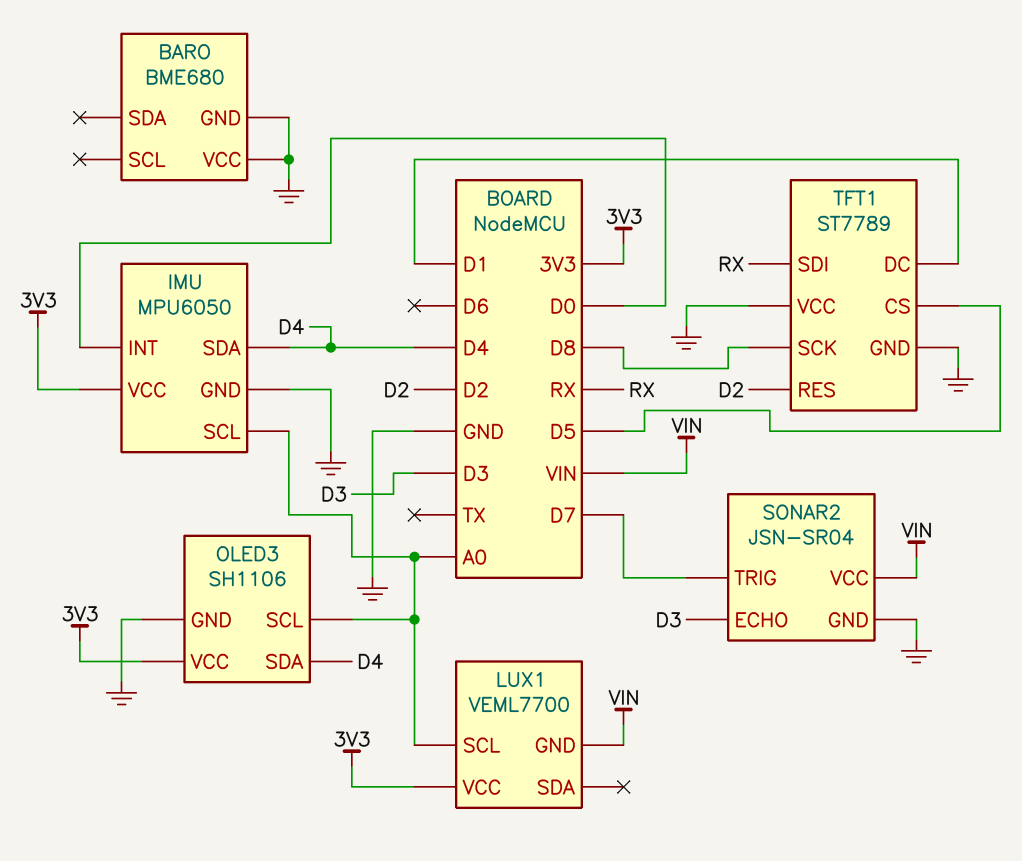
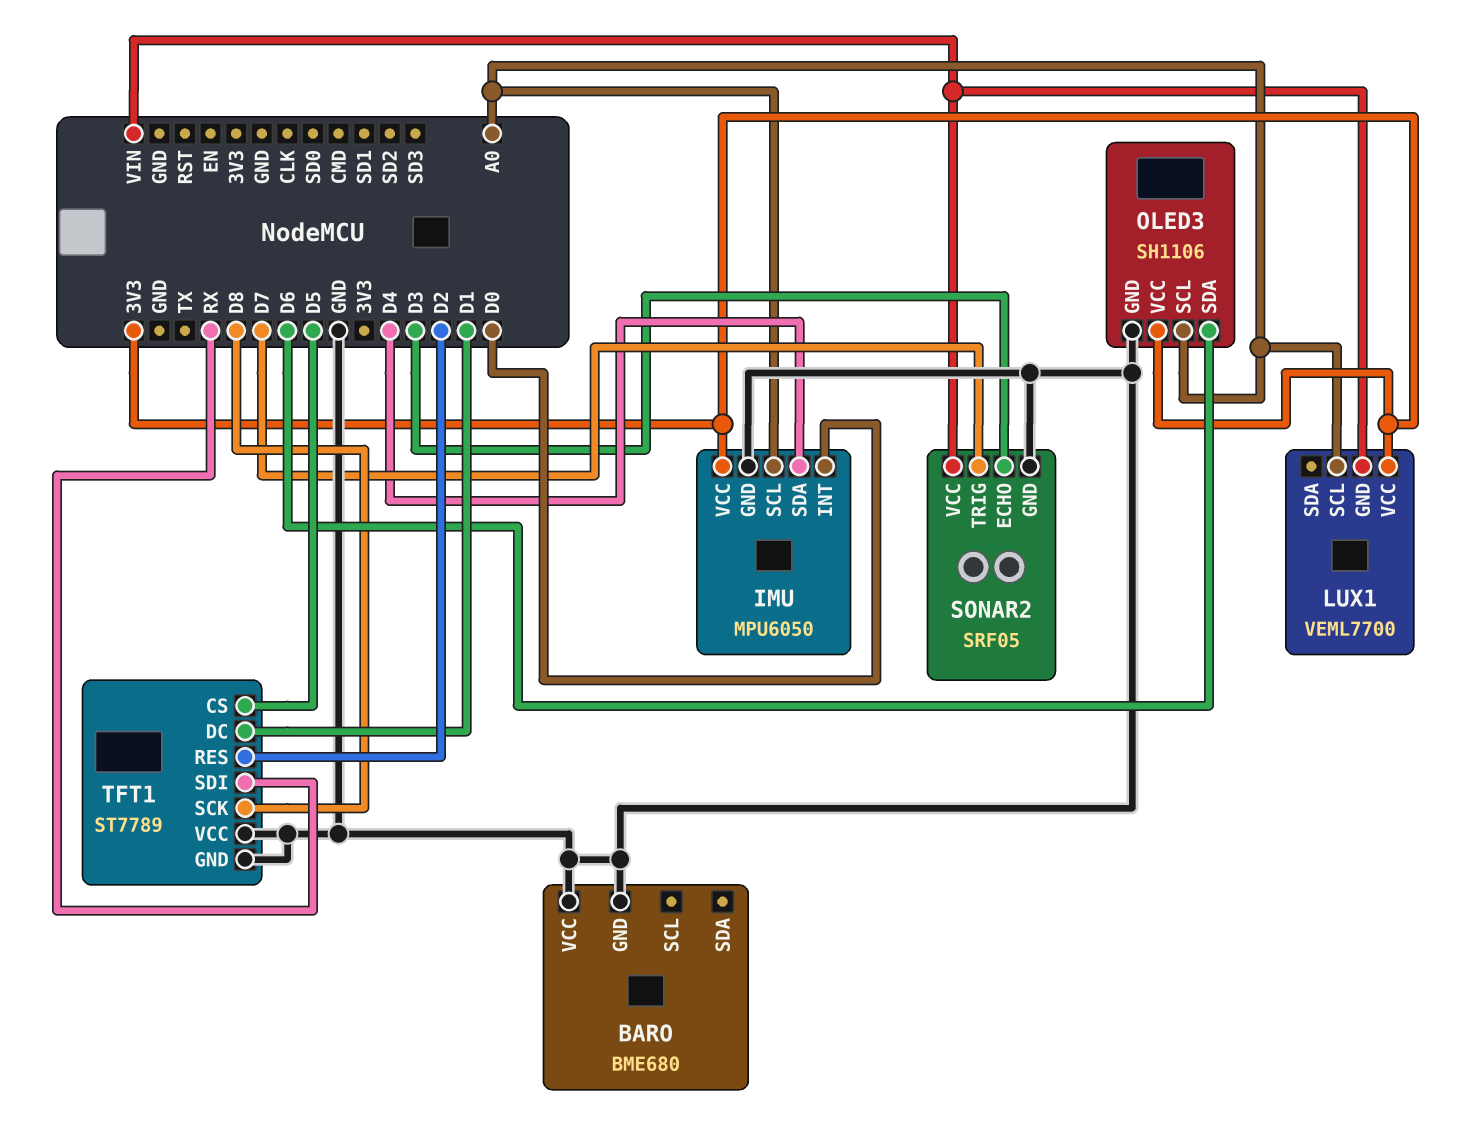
OLED3 pin SDA: D4 -> D6
SONAR2: JSN-SR04 -> SRF05

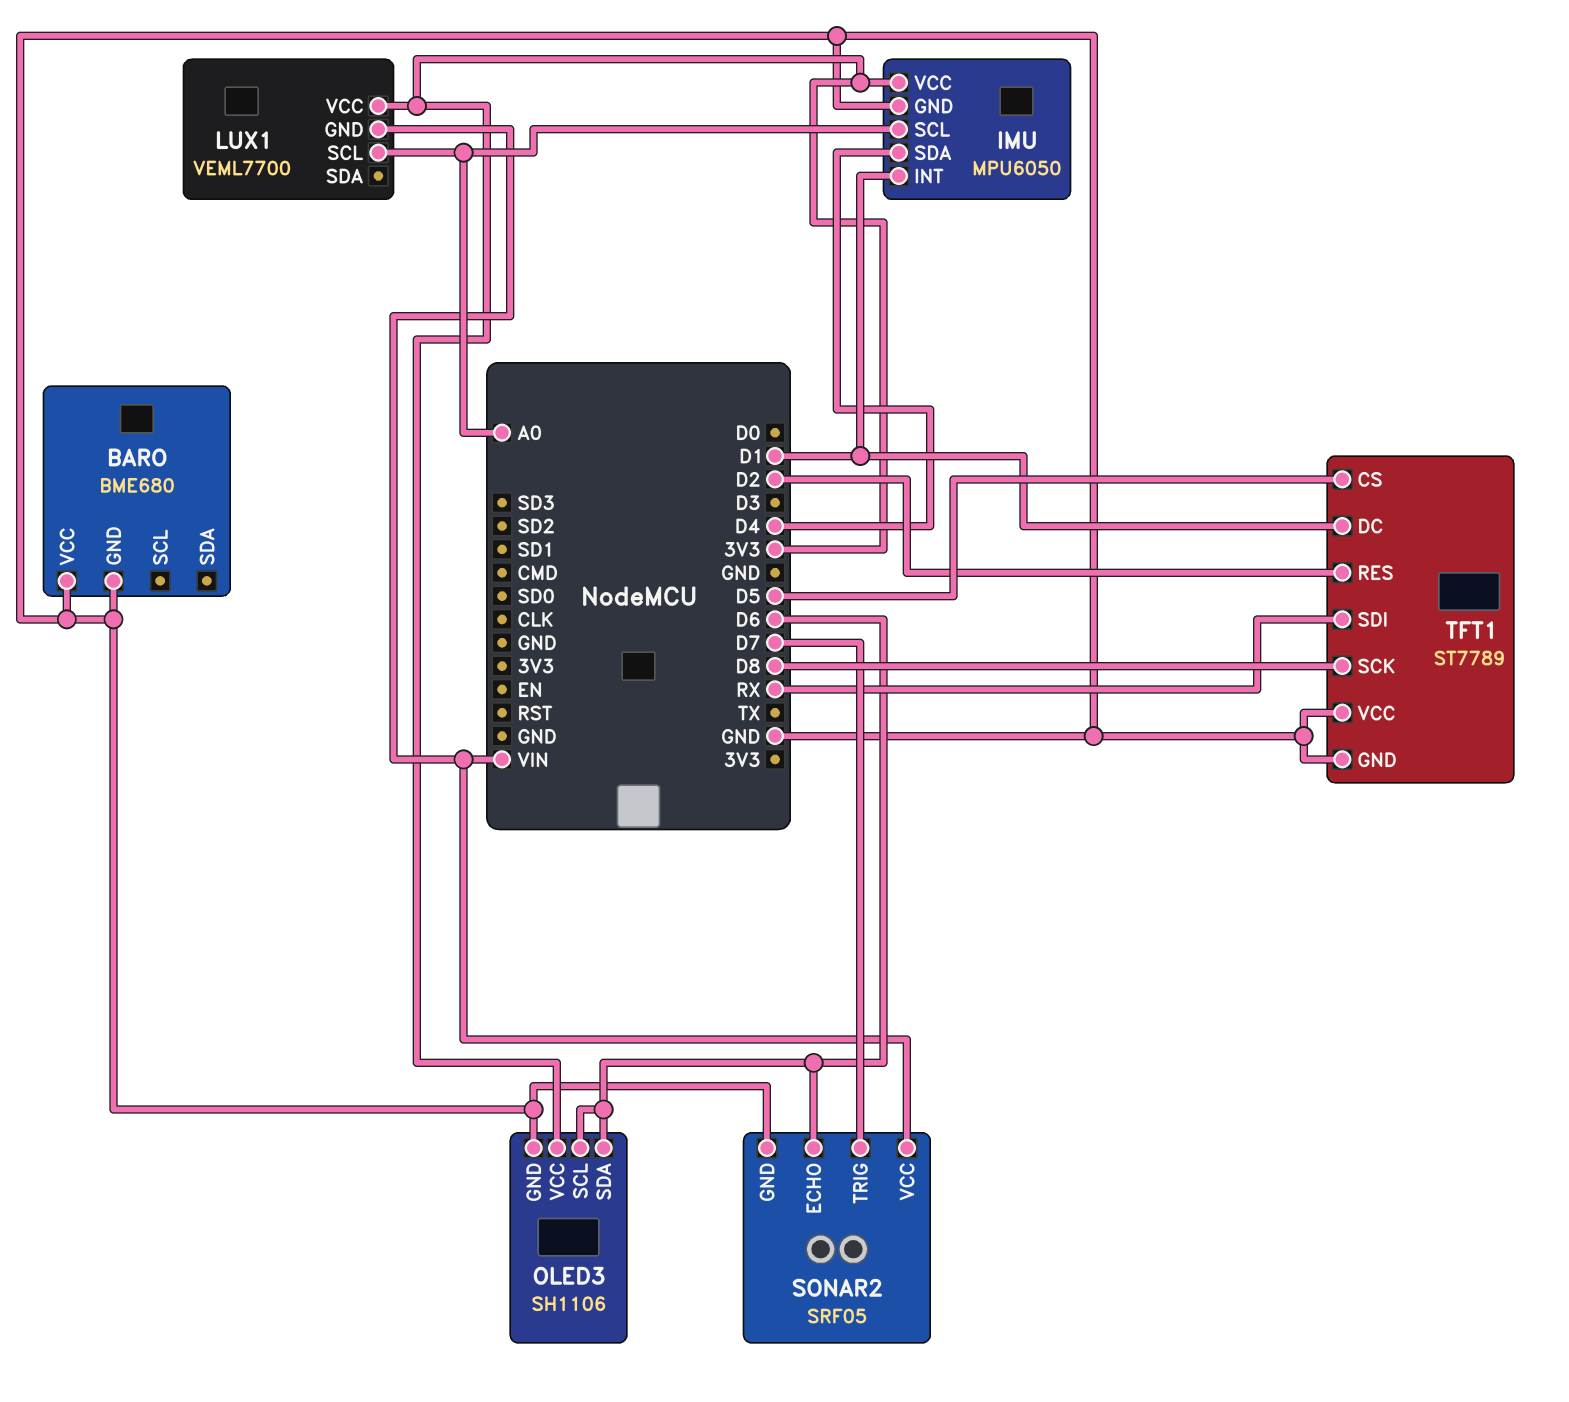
IMU pin INT: D0 -> D1
OLED3 pin SCL: A0 -> D6
SONAR2 pin ECHO: D3 -> D6

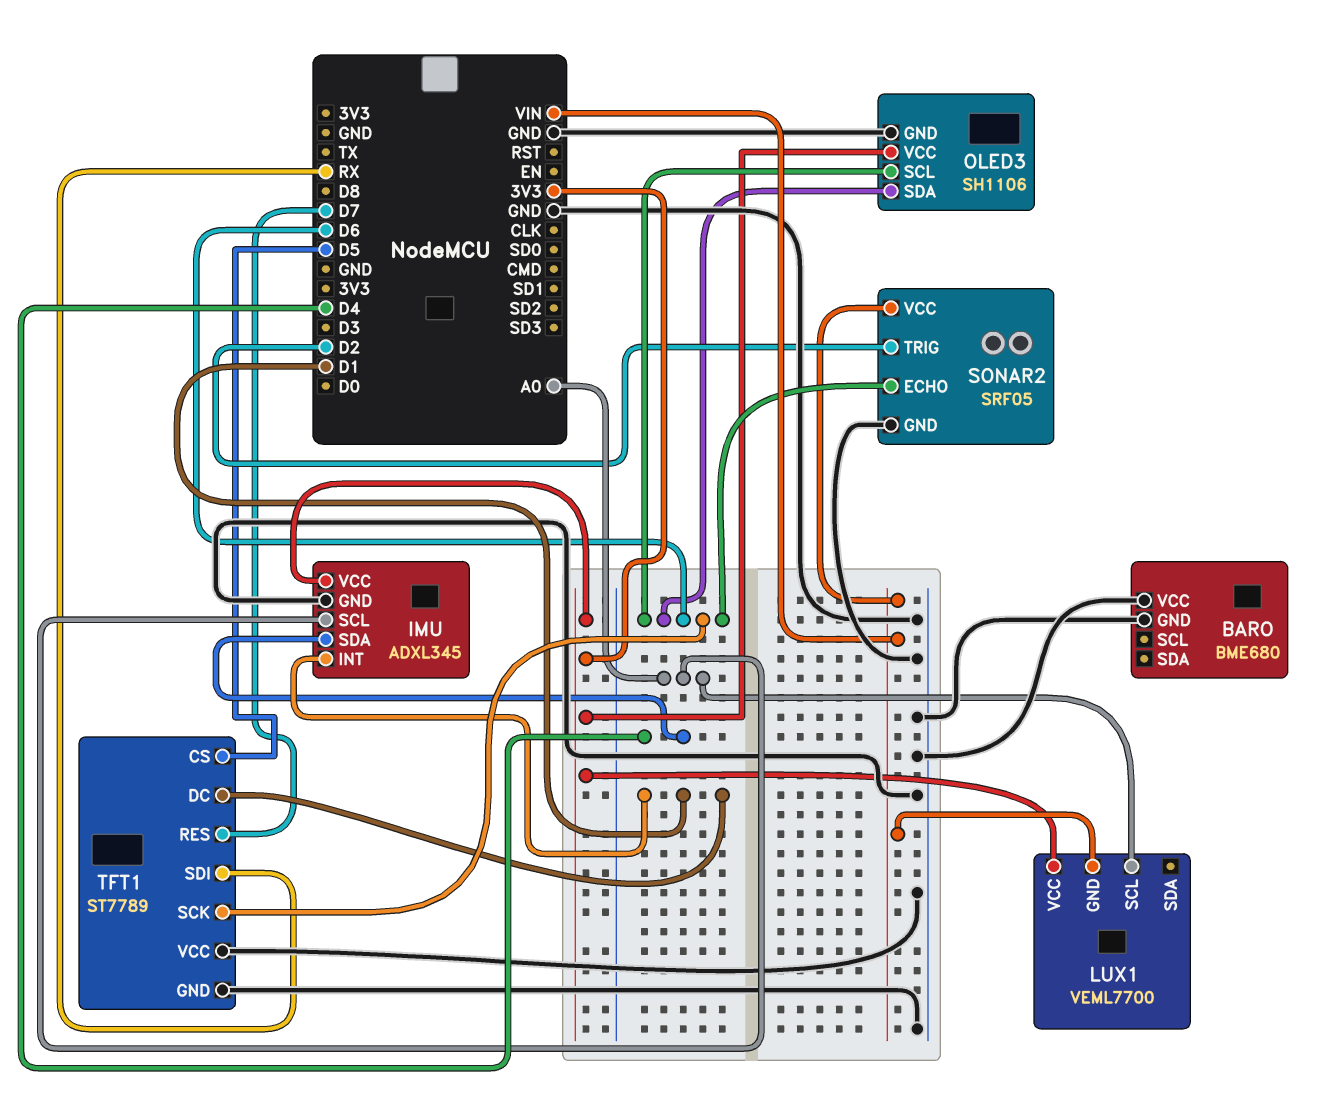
IMU: MPU6050 -> ADXL345
SONAR2 pin TRIG: D7 -> D2
TFT1 pin RES: D2 -> D7
TFT1 pin SCK: D8 -> D6

